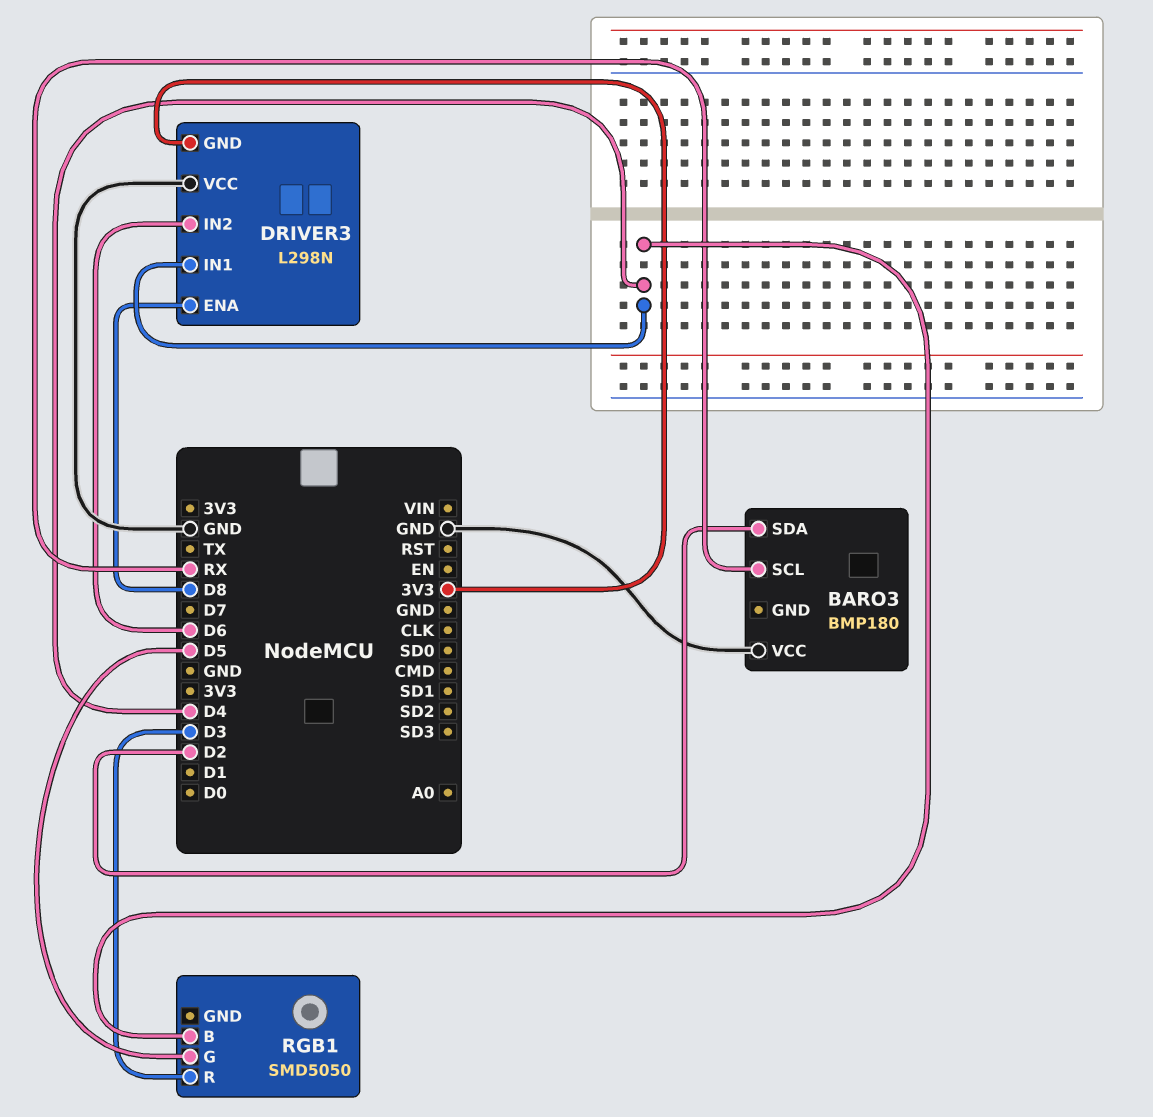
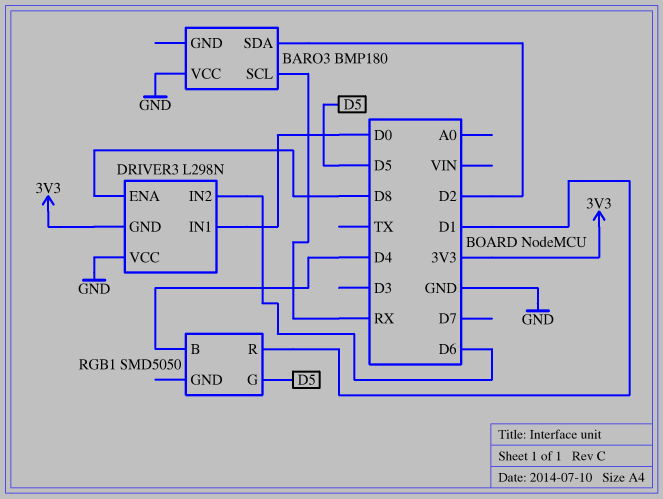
DRIVER3 pin IN1: D4 -> D0
RGB1 pin R: D3 -> D1

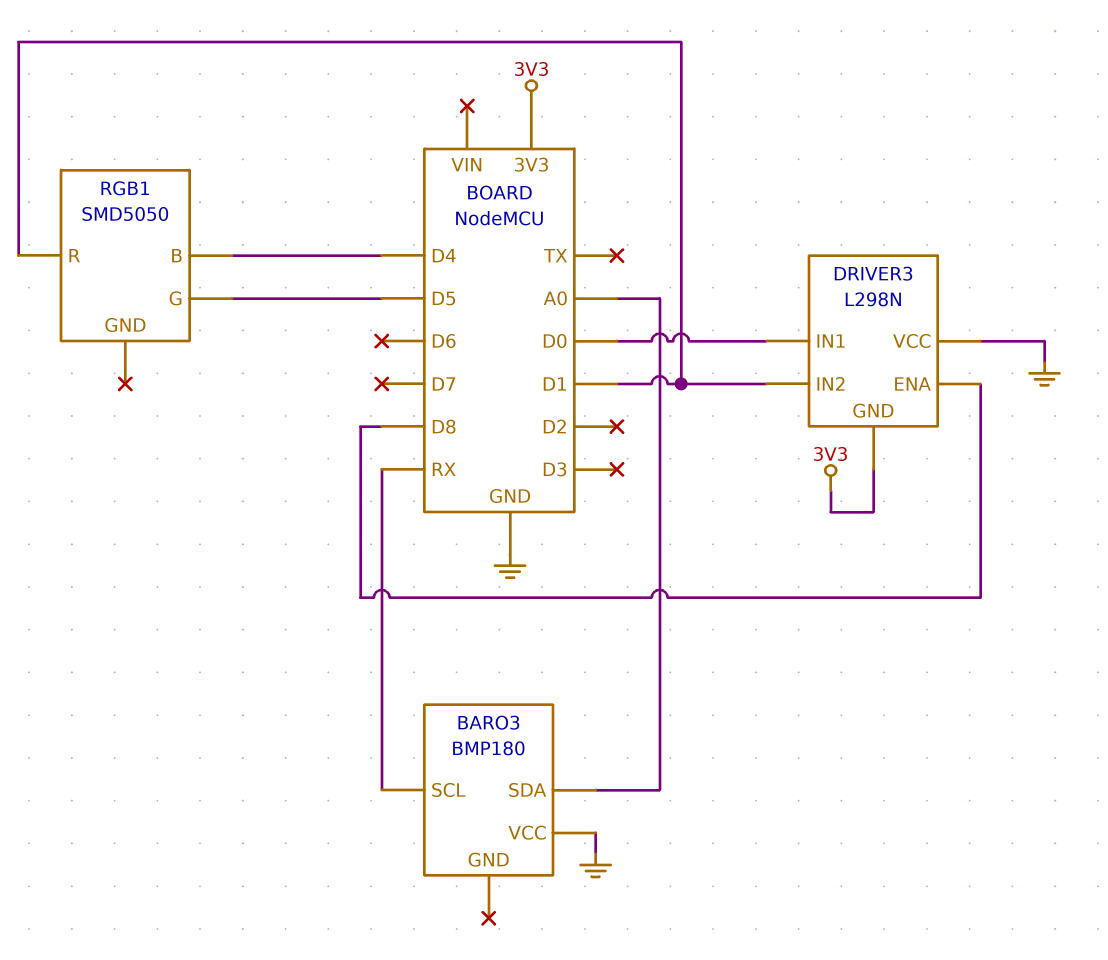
BARO3 pin SDA: D2 -> A0
DRIVER3 pin IN2: D6 -> D1

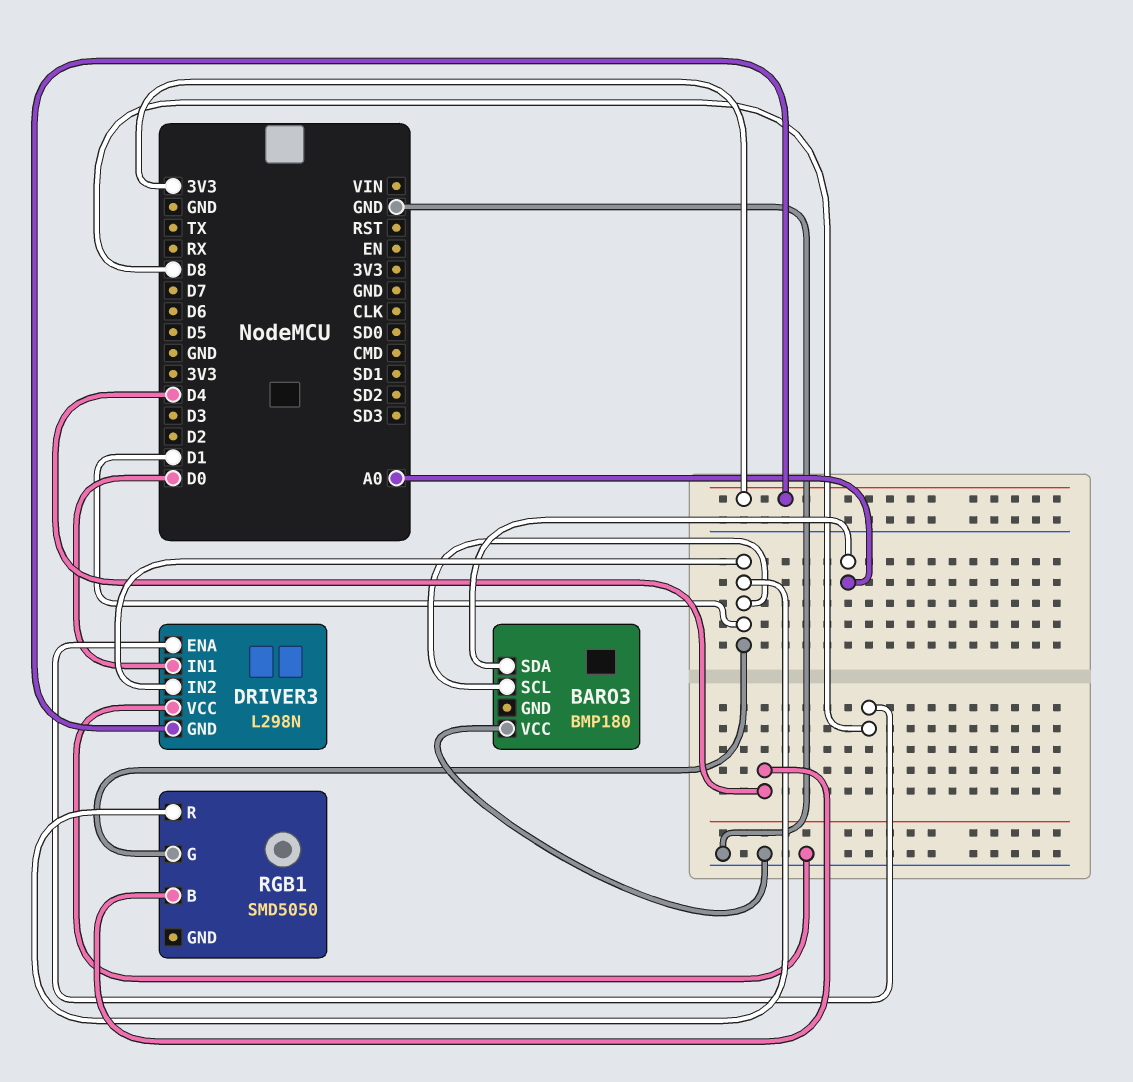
BARO3 pin SCL: RX -> D1
RGB1 pin G: D5 -> D1

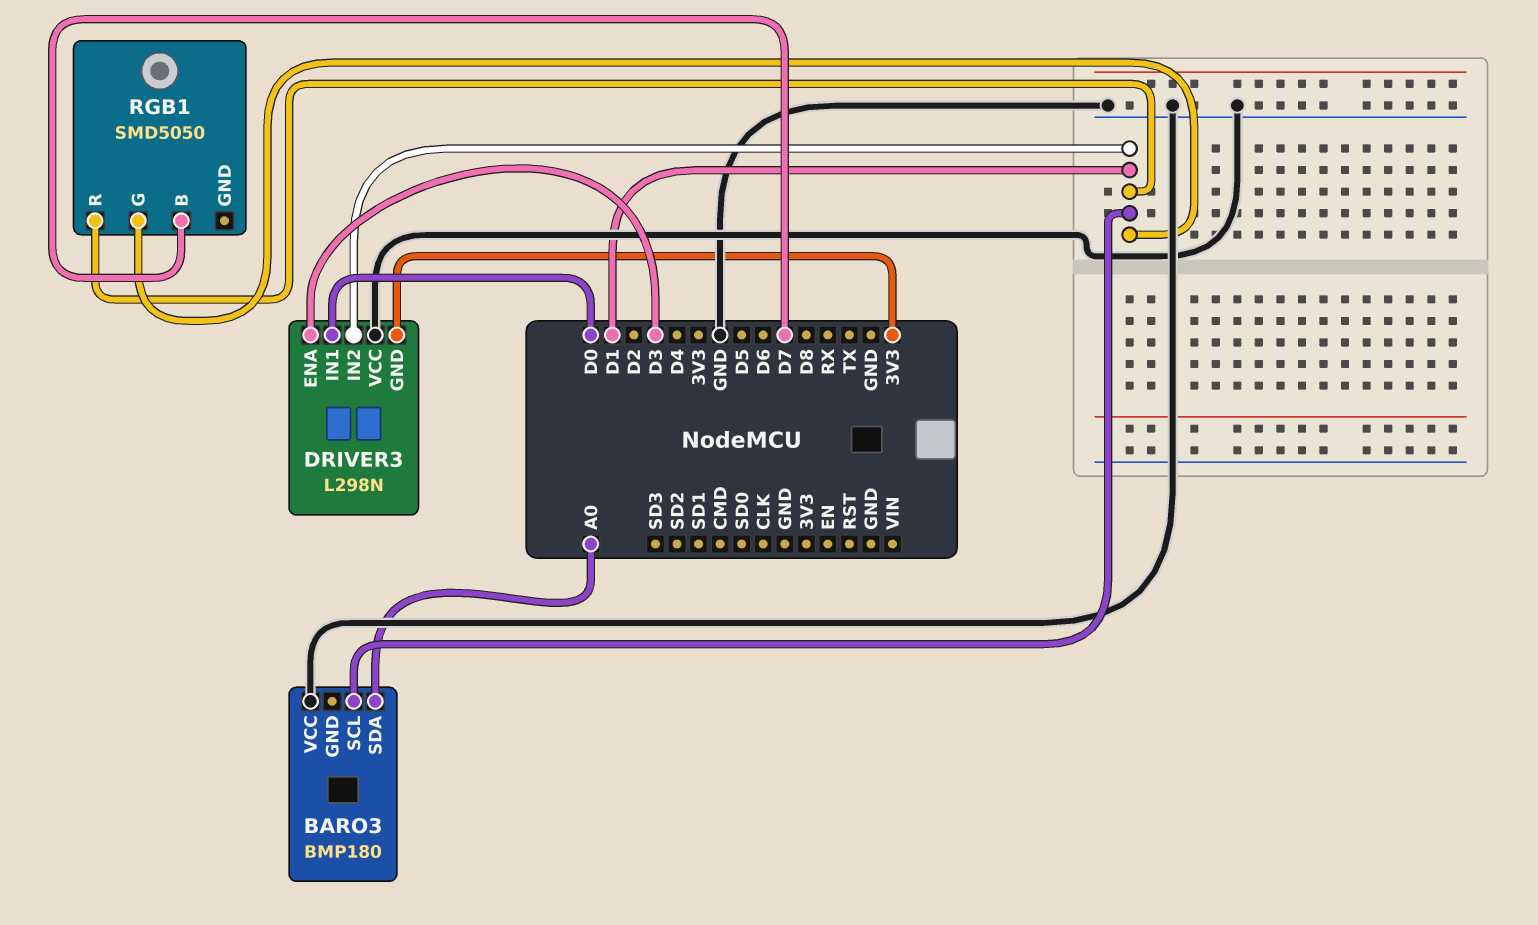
DRIVER3 pin ENA: D8 -> D3
RGB1 pin B: D4 -> D7

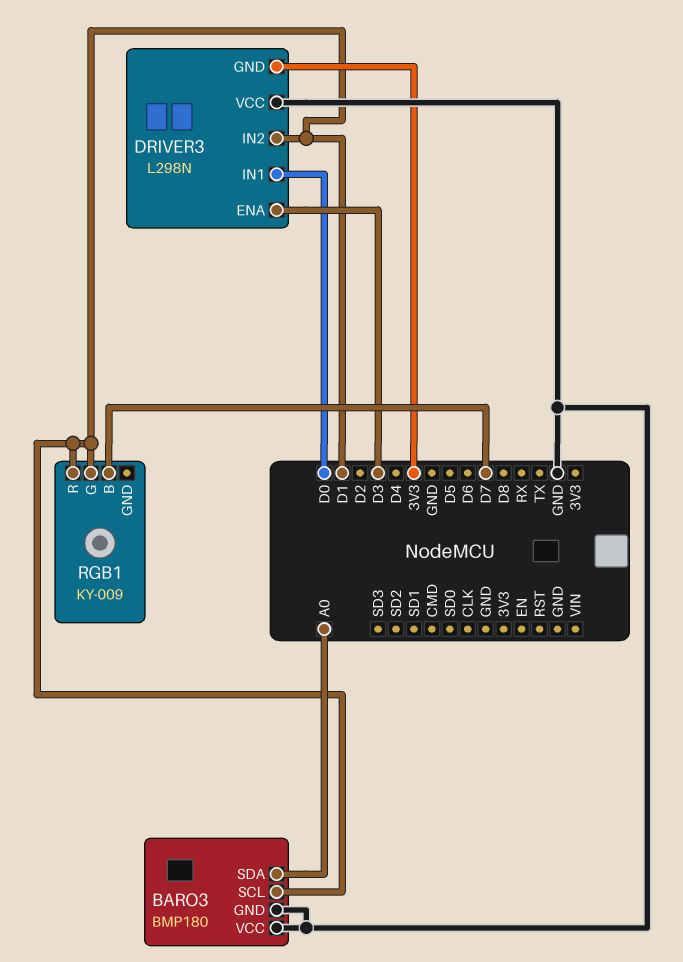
BARO3 pin GND: none -> GND
RGB1: SMD5050 -> KY-009

